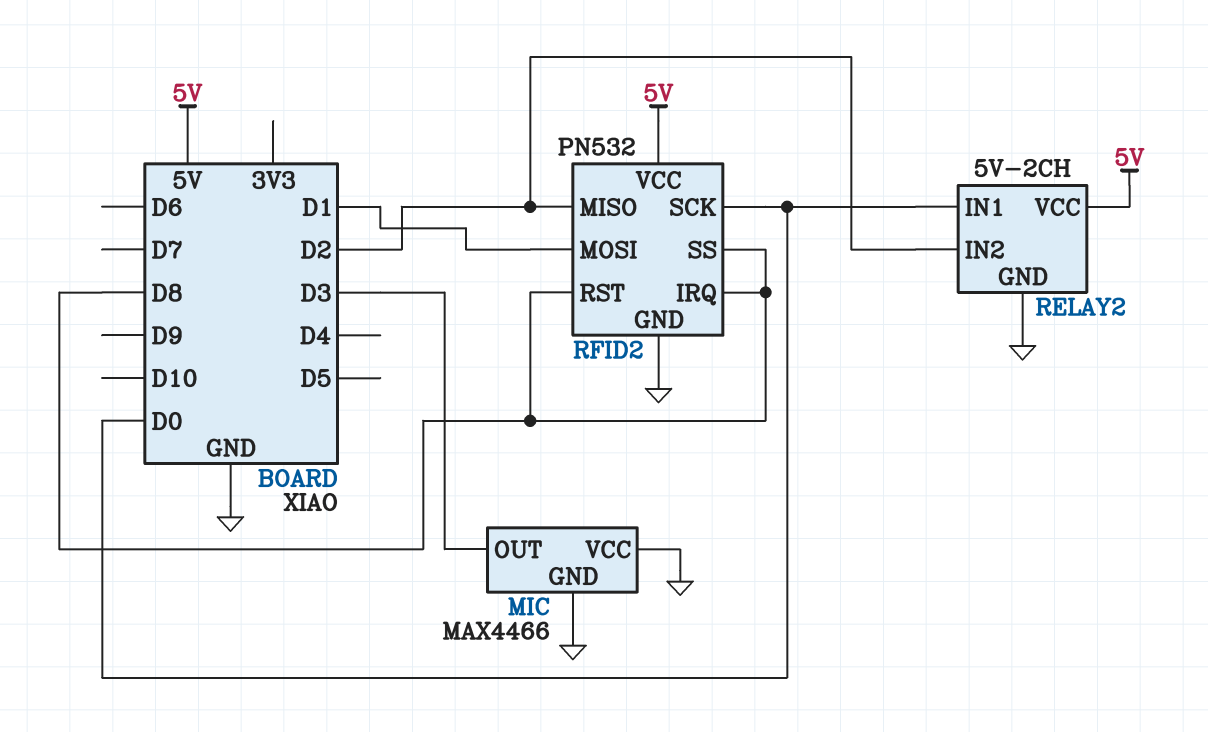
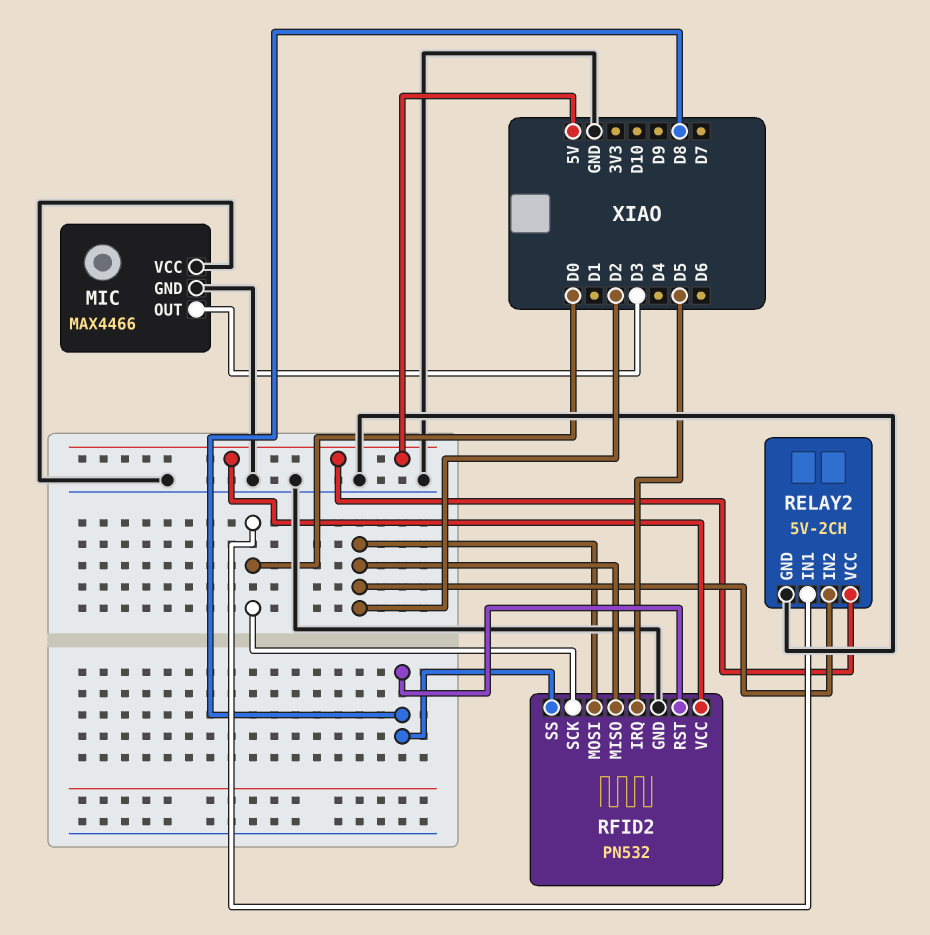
RFID2 pin IRQ: D8 -> D5
RFID2 pin MOSI: D1 -> D2

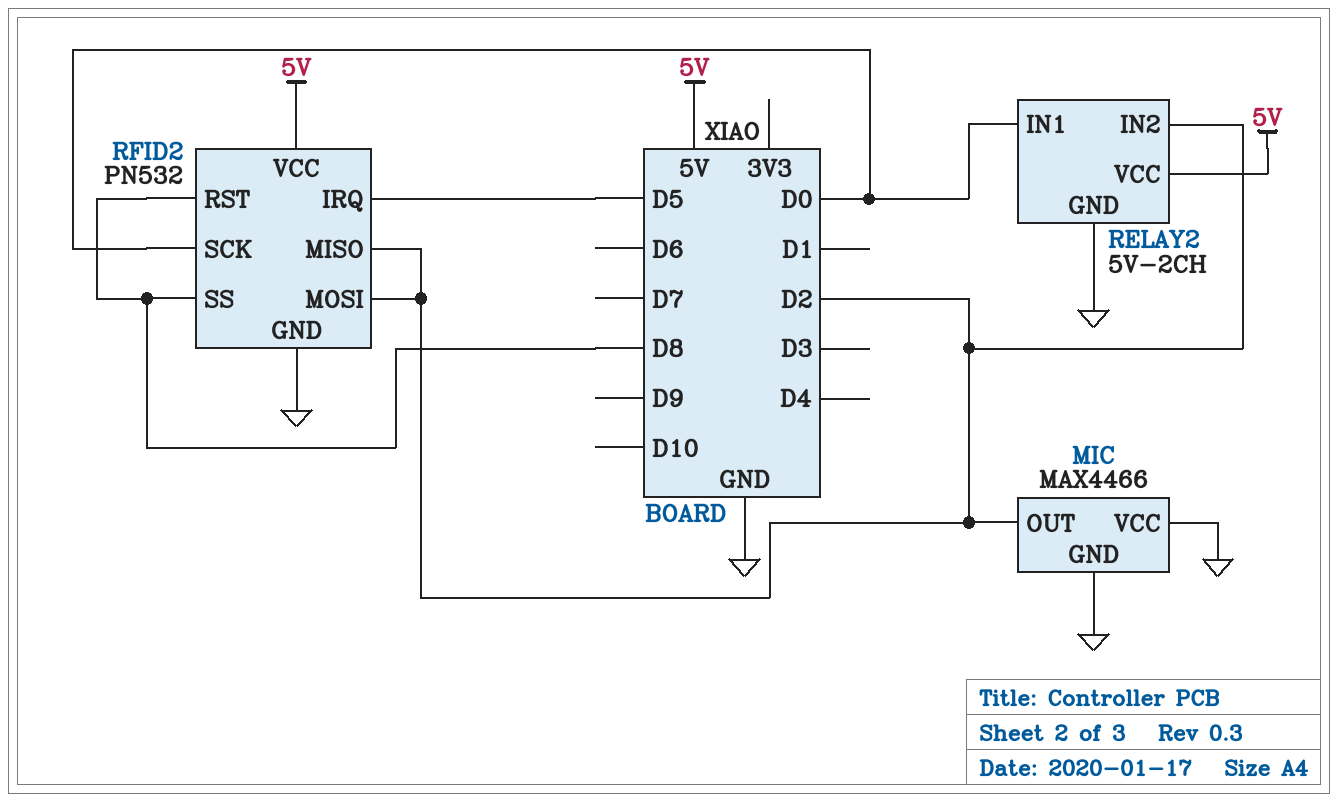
MIC pin OUT: D3 -> D2

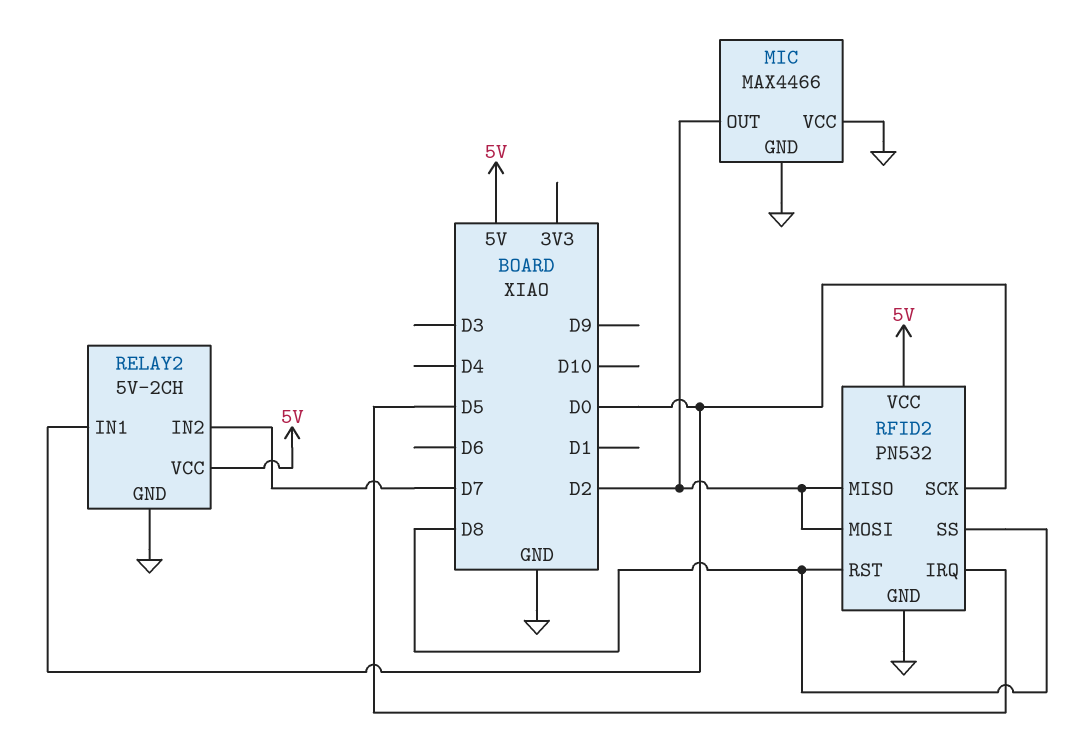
RELAY2 pin IN2: D2 -> D7

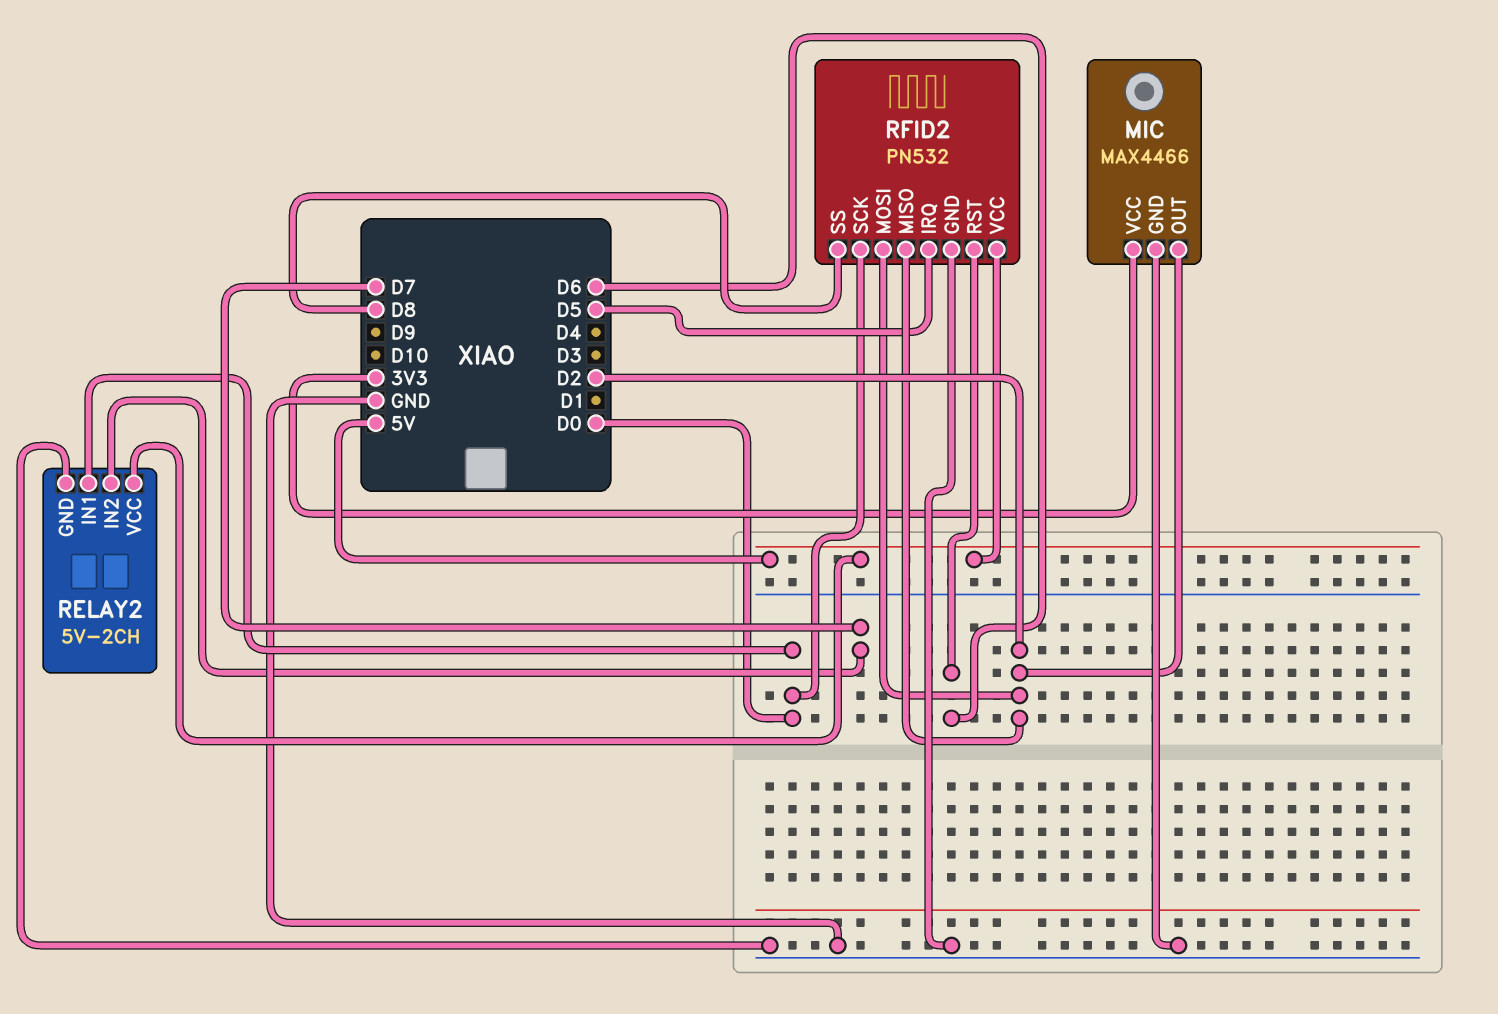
MIC pin VCC: GND -> 3V3
RFID2 pin RST: D8 -> D6

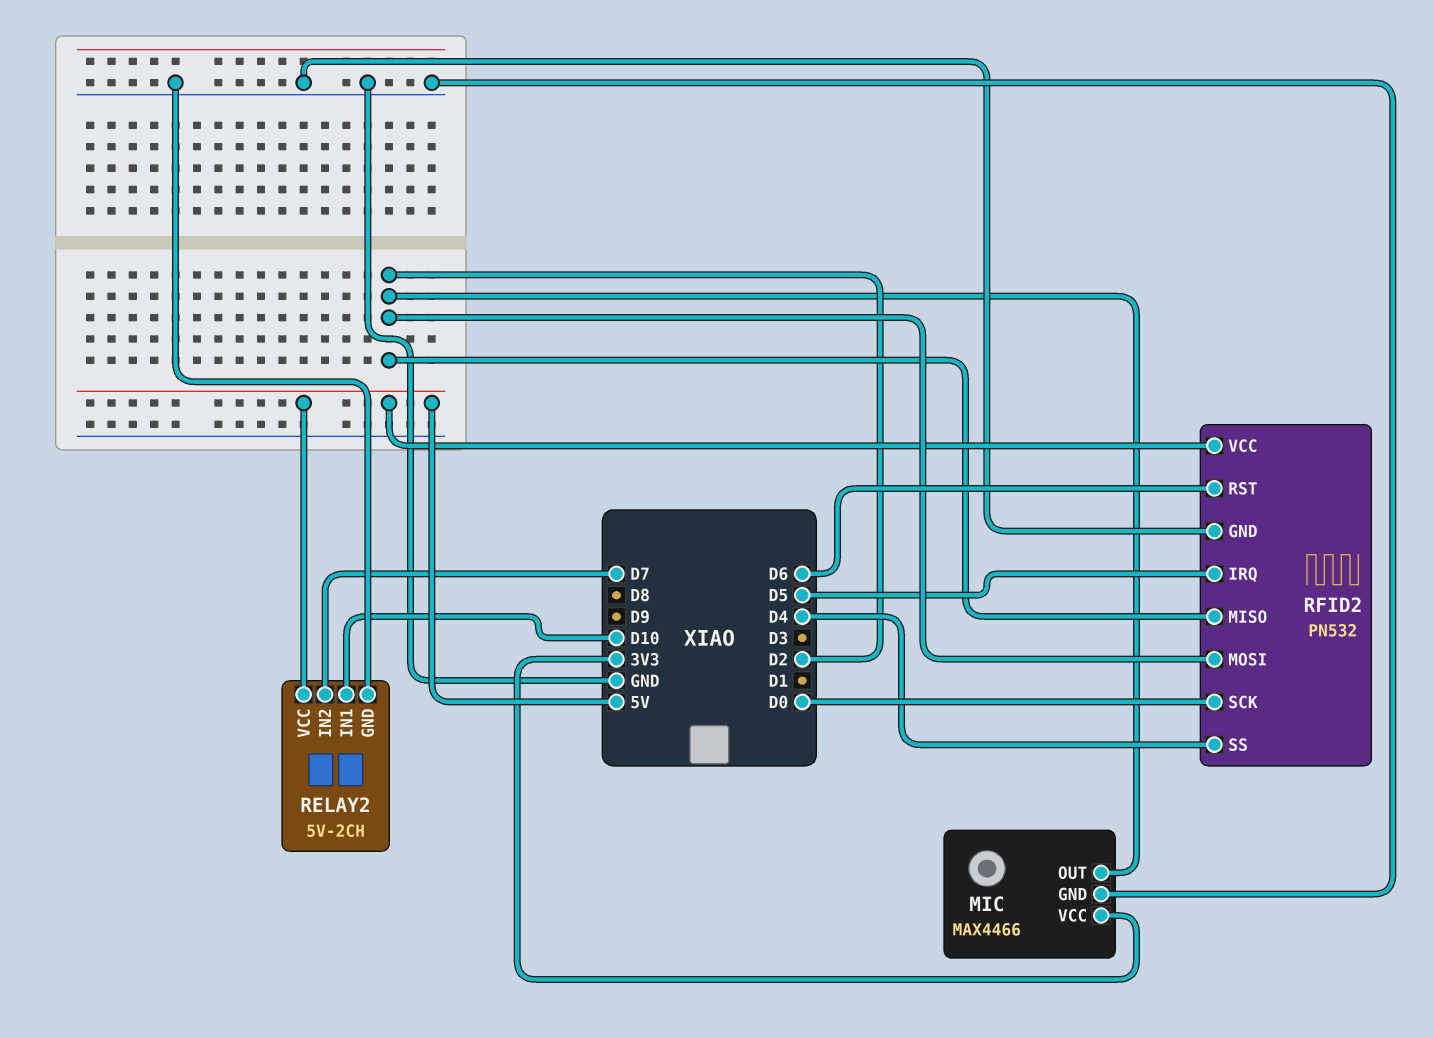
RELAY2 pin IN1: D0 -> D10
RFID2 pin SS: D8 -> D4

